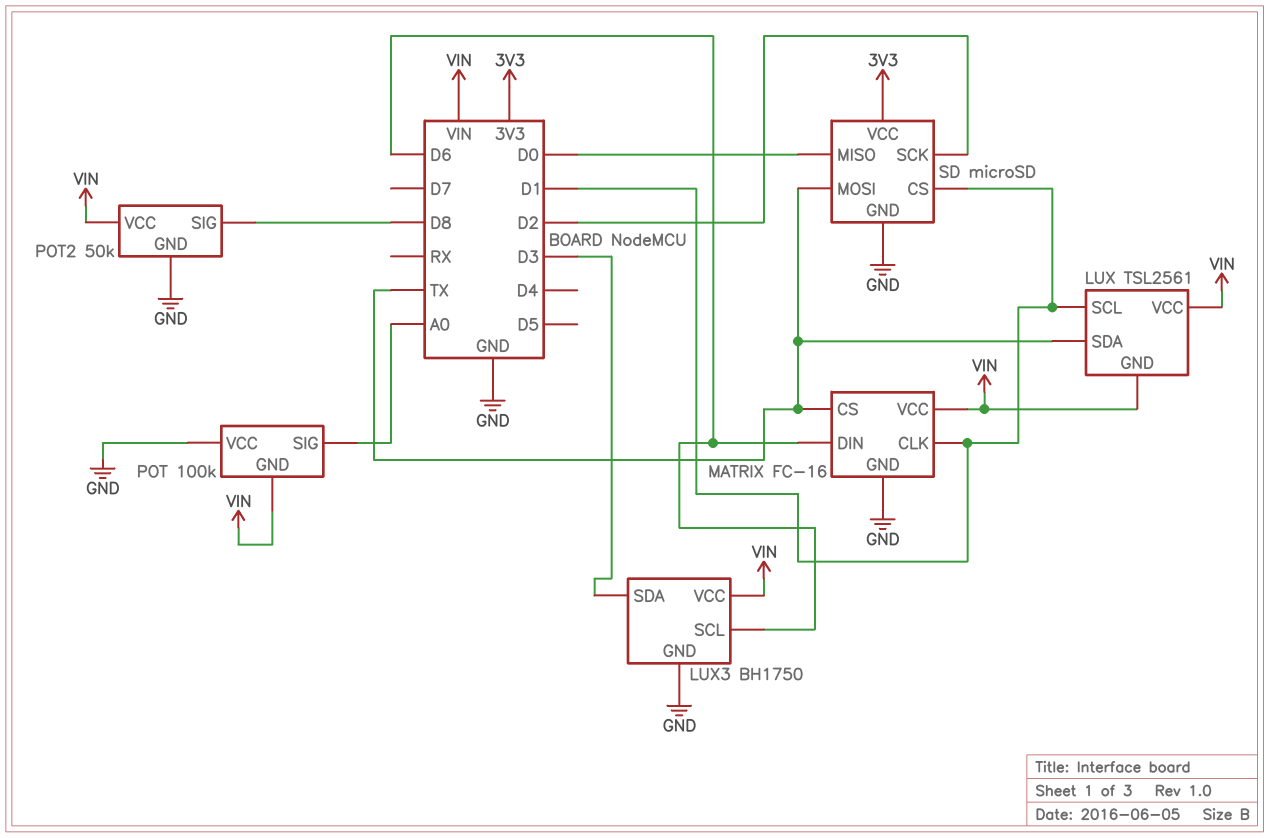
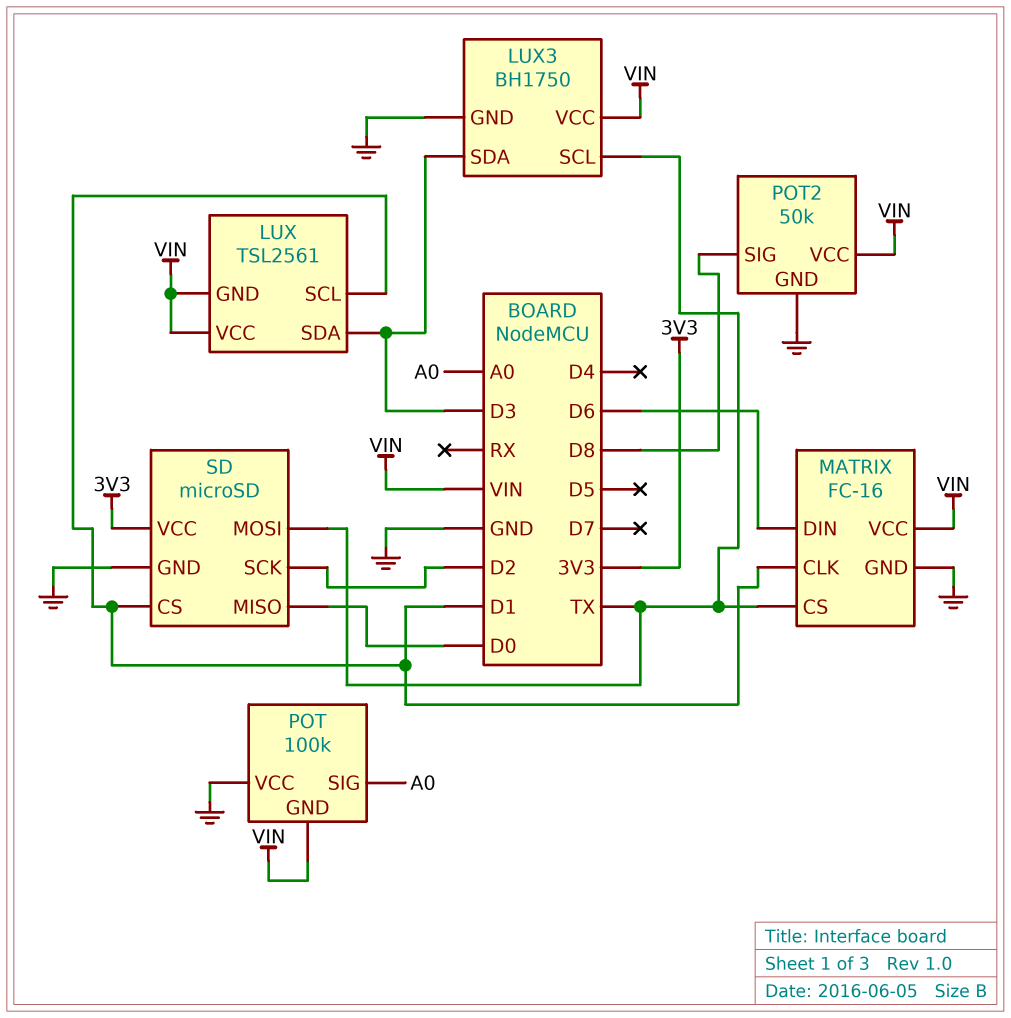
LUX pin SDA: TX -> D3
LUX3 pin SCL: D6 -> TX

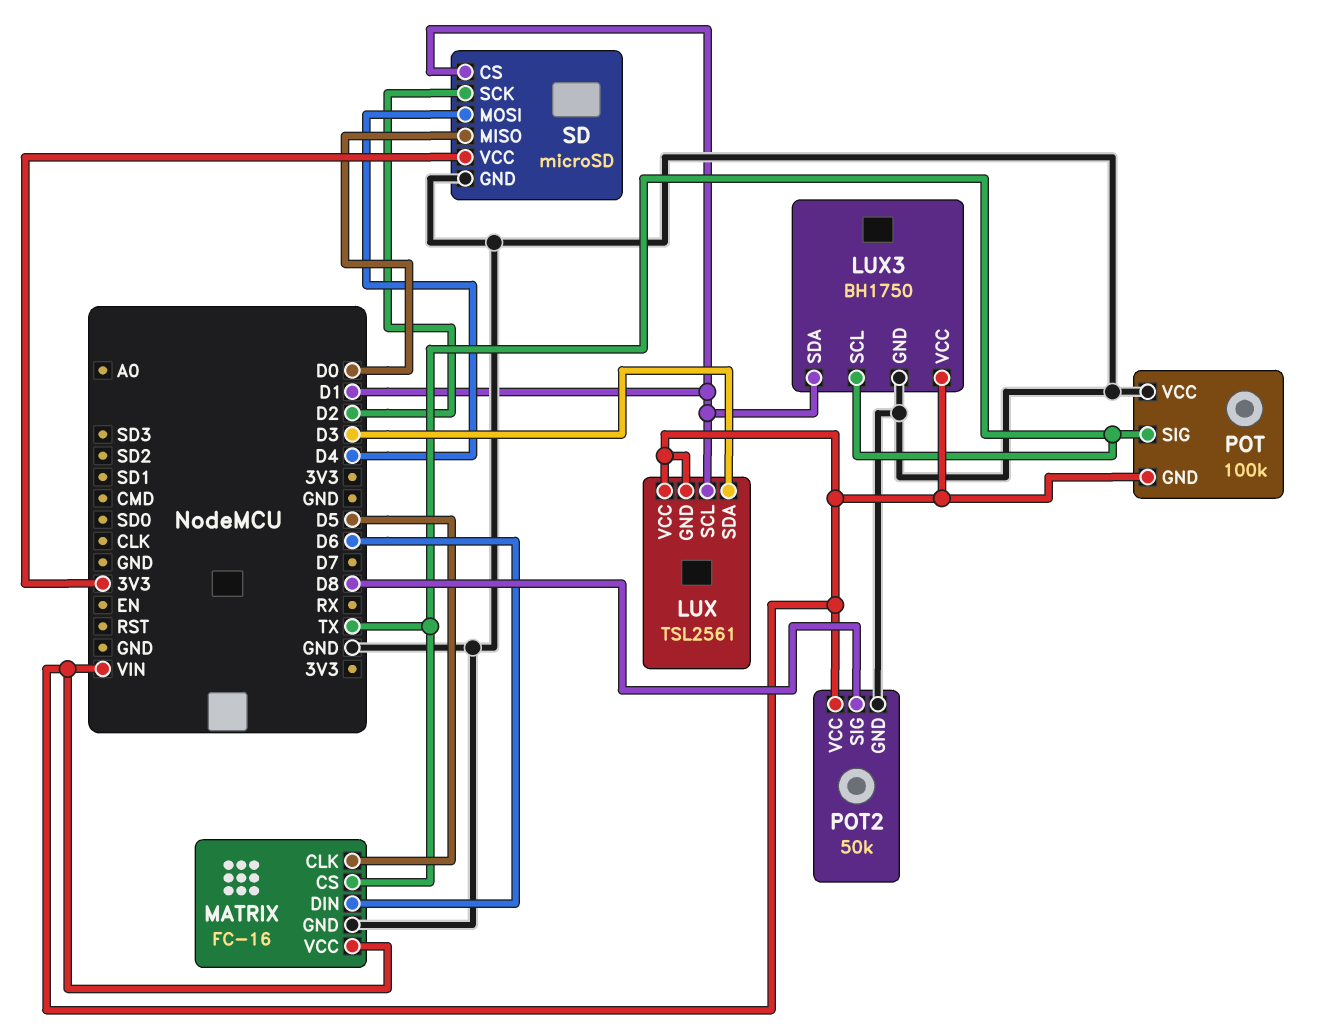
LUX3 pin SDA: D3 -> D1
MATRIX pin CLK: D1 -> D5
POT pin SIG: A0 -> TX
SD pin MOSI: TX -> D4

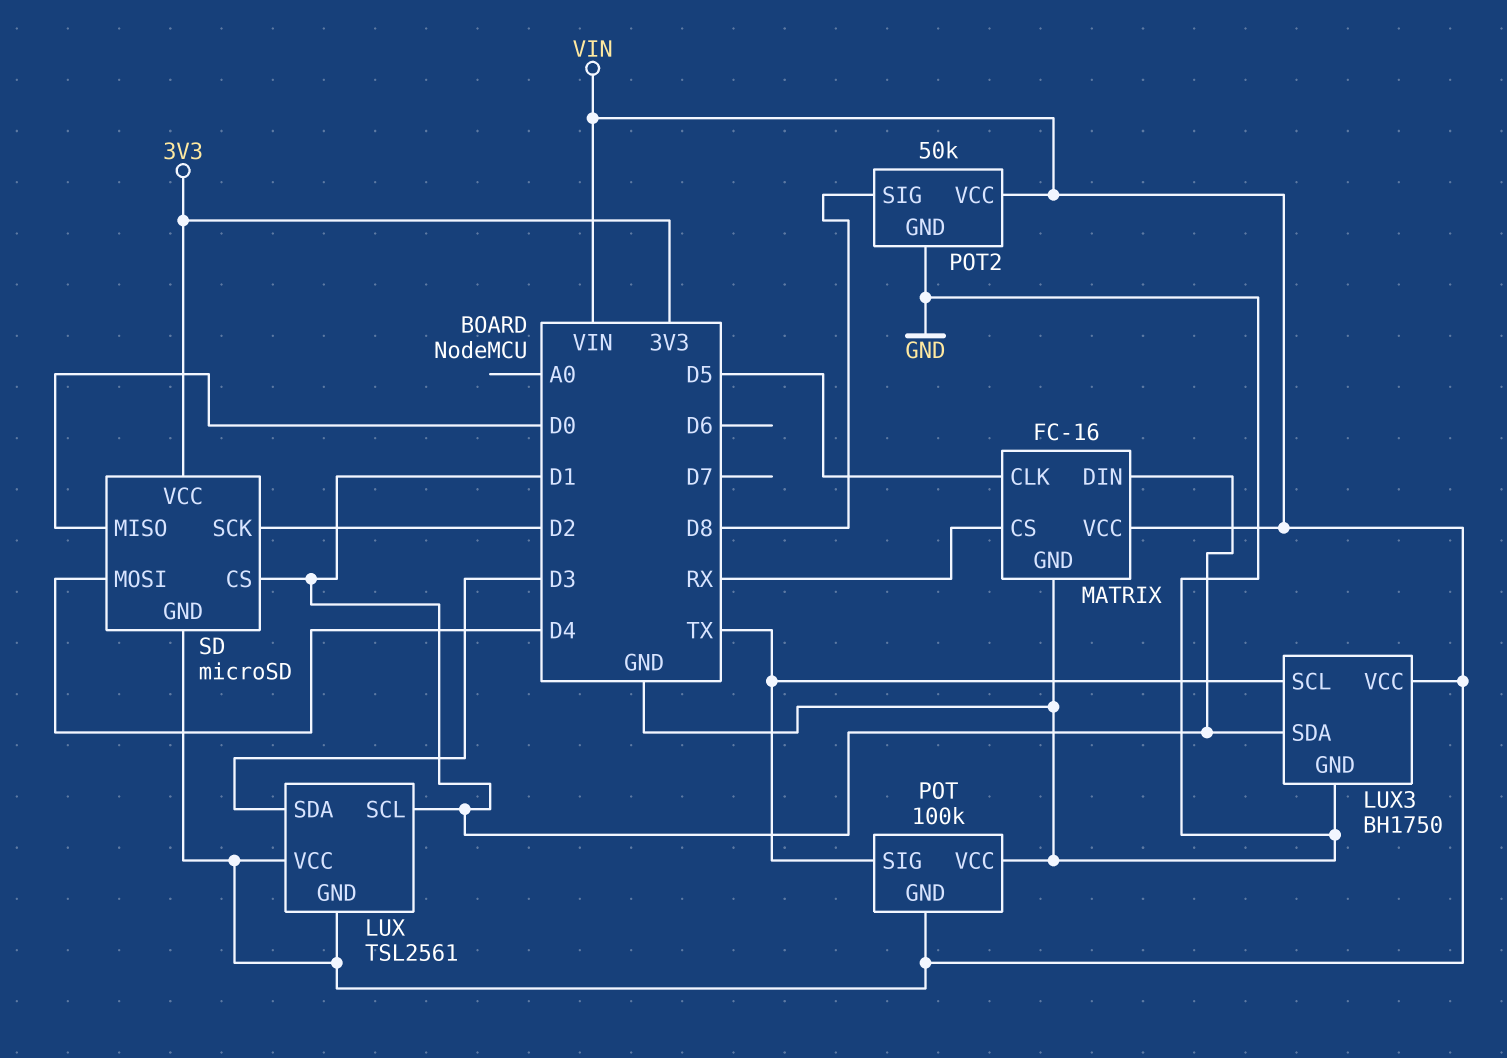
MATRIX pin CS: TX -> RX
MATRIX pin DIN: D6 -> D1
SD pin GND: GND -> VIN

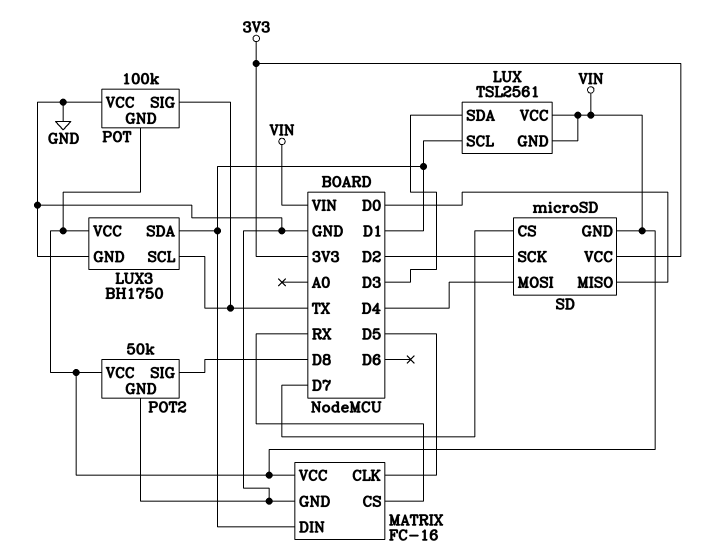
SD pin CS: D1 -> D7

